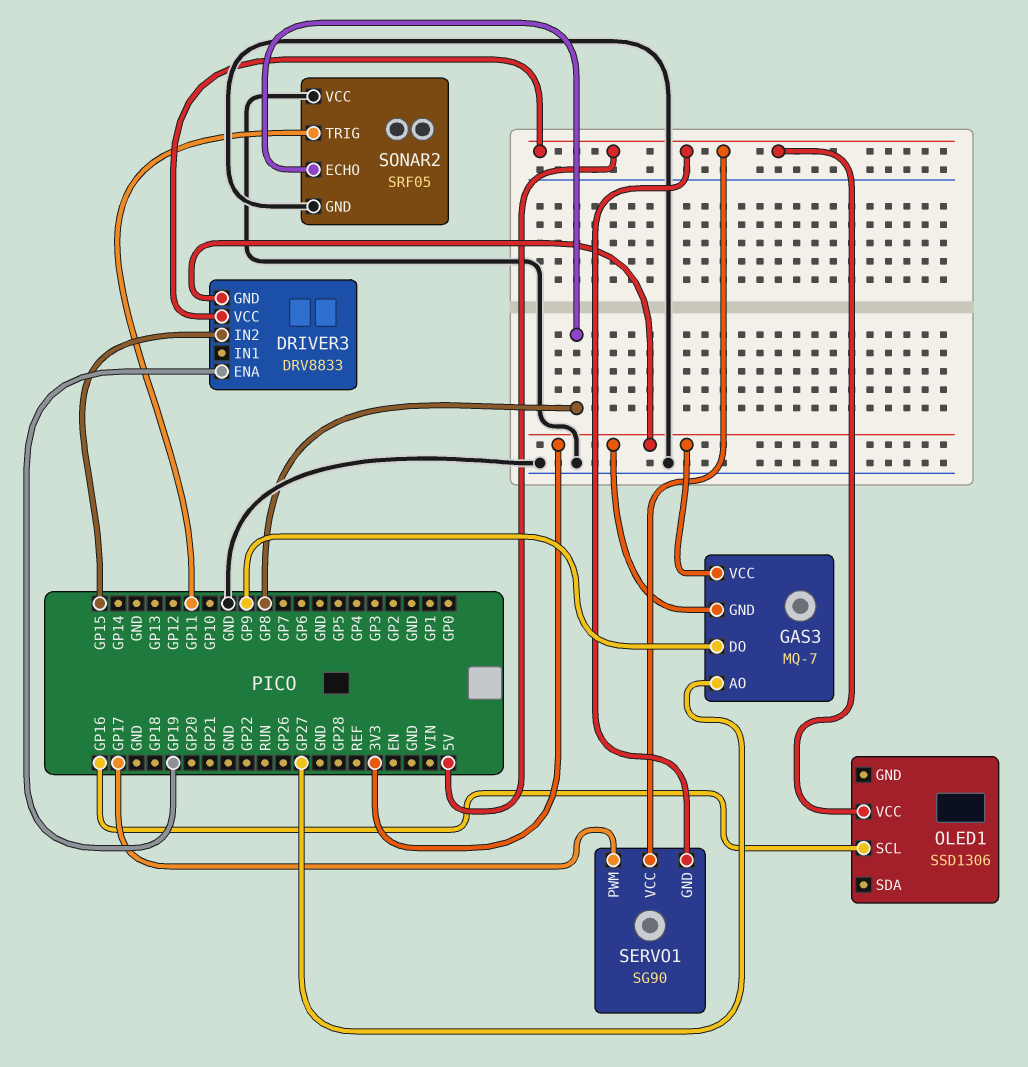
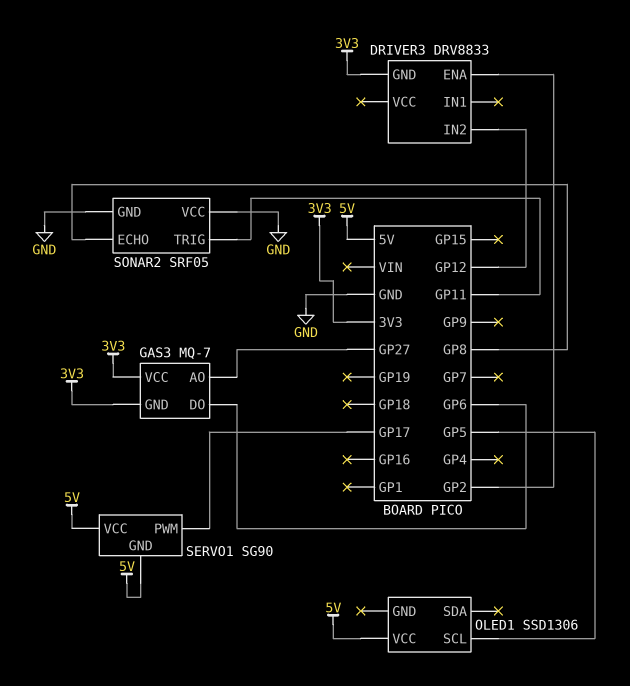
DRIVER3 pin ENA: GP19 -> GP2
DRIVER3 pin IN2: GP15 -> GP12
DRIVER3 pin VCC: 5V -> none
GAS3 pin DO: GP9 -> GP6
OLED1 pin SCL: GP16 -> GP5

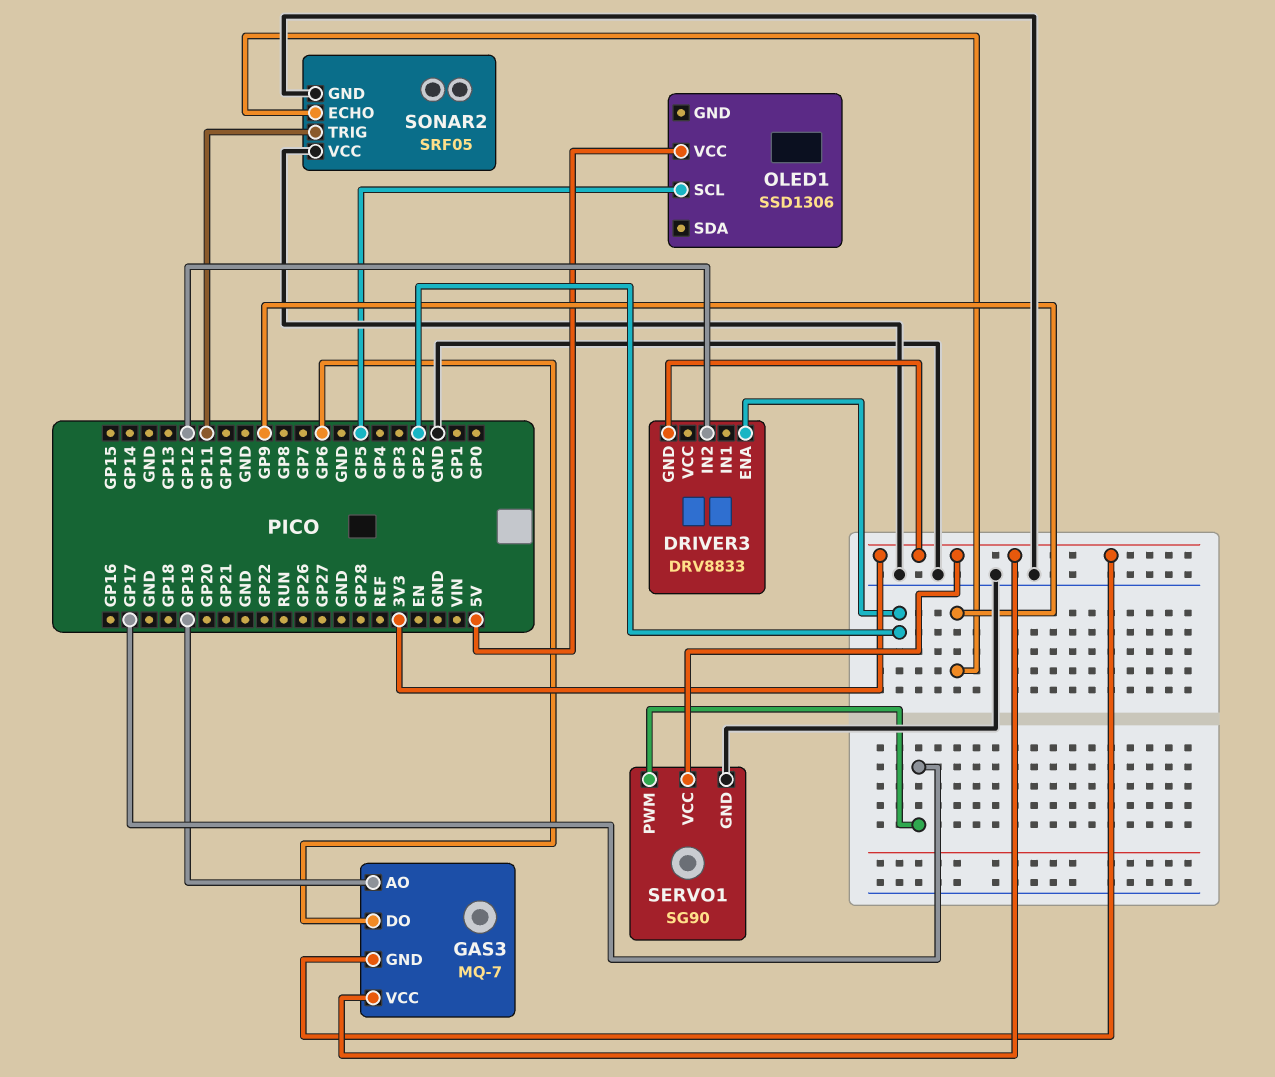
GAS3 pin AO: GP27 -> GP19
SERVO1 pin GND: 5V -> GND
SERVO1 pin VCC: 5V -> 3V3
SONAR2 pin ECHO: GP8 -> GP9

